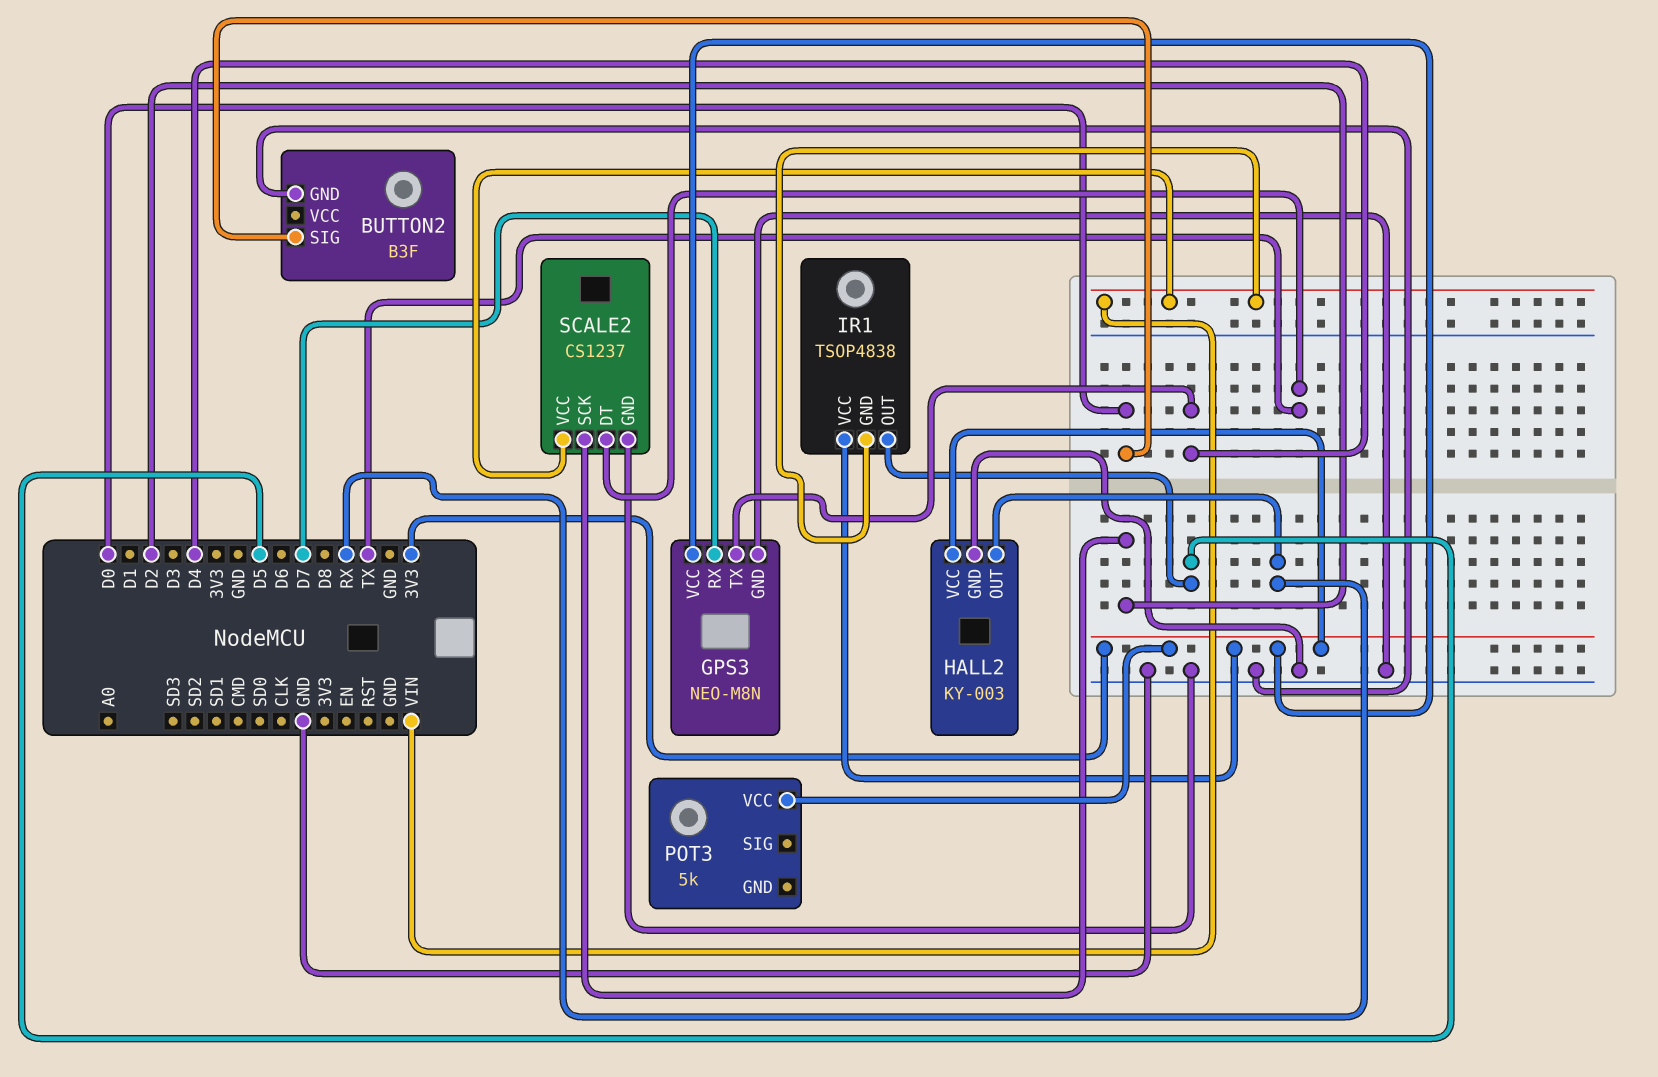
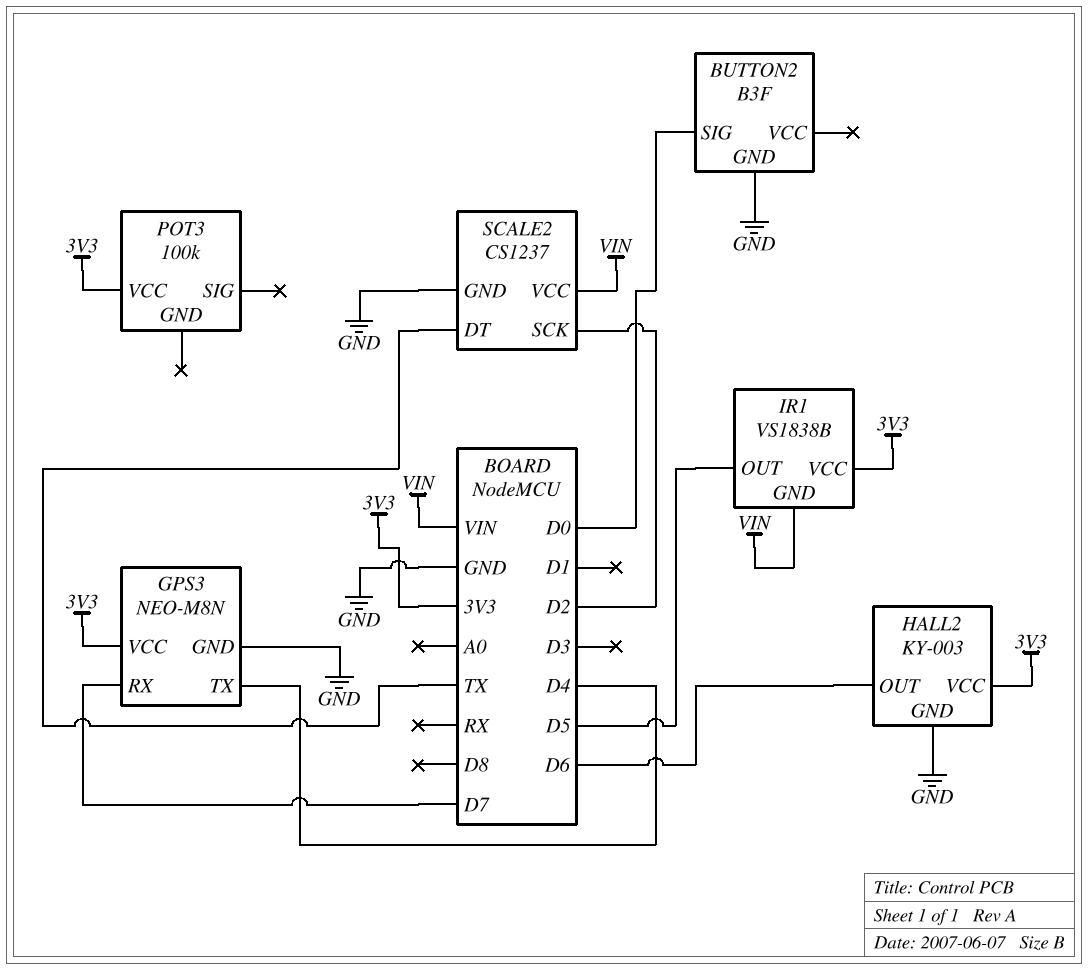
HALL2 pin OUT: RX -> D6
IR1: TSOP4838 -> VS1838B
POT3: 5k -> 100k

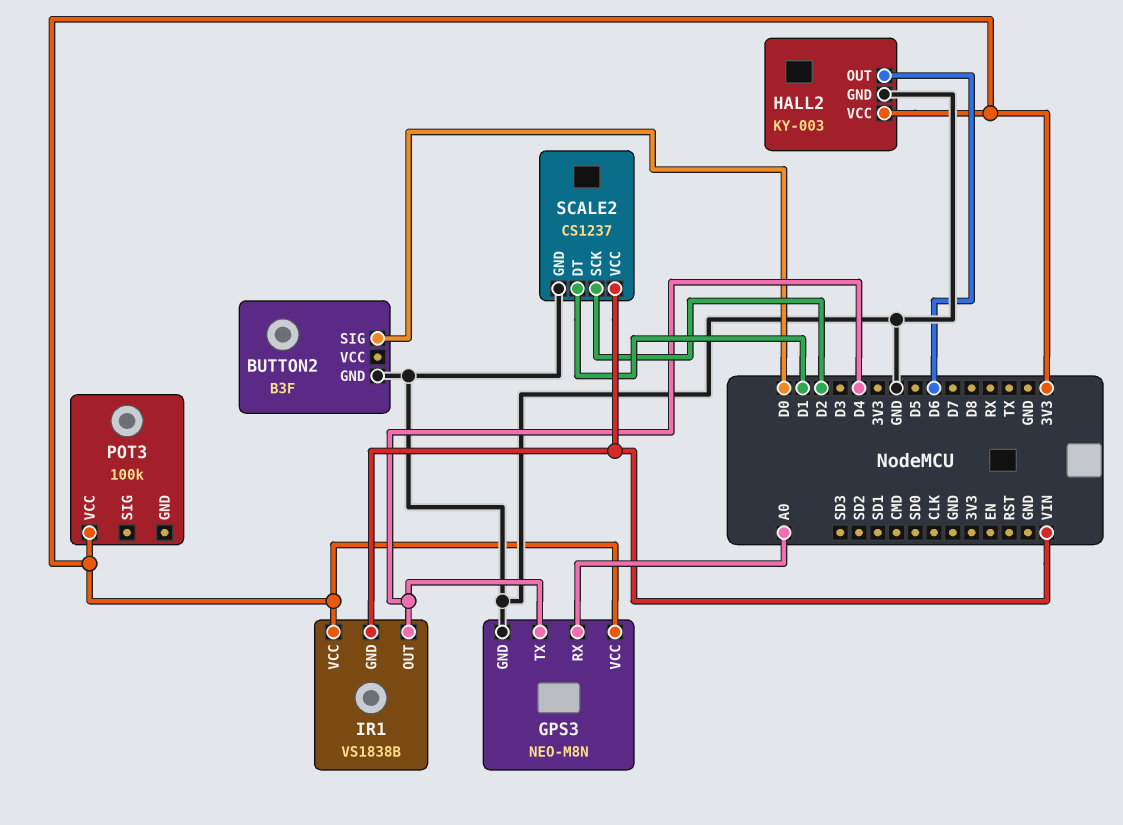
GPS3 pin RX: D7 -> A0
IR1 pin OUT: D5 -> D4
SCALE2 pin DT: TX -> D1

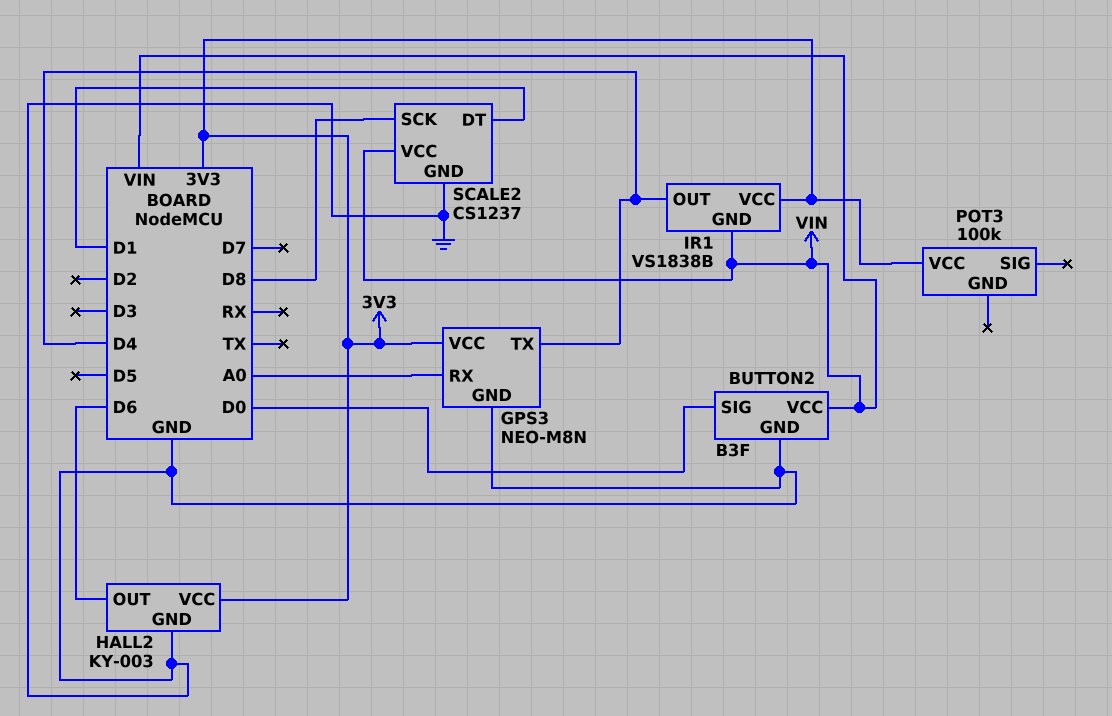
BUTTON2 pin VCC: none -> VIN
SCALE2 pin SCK: D2 -> D8

